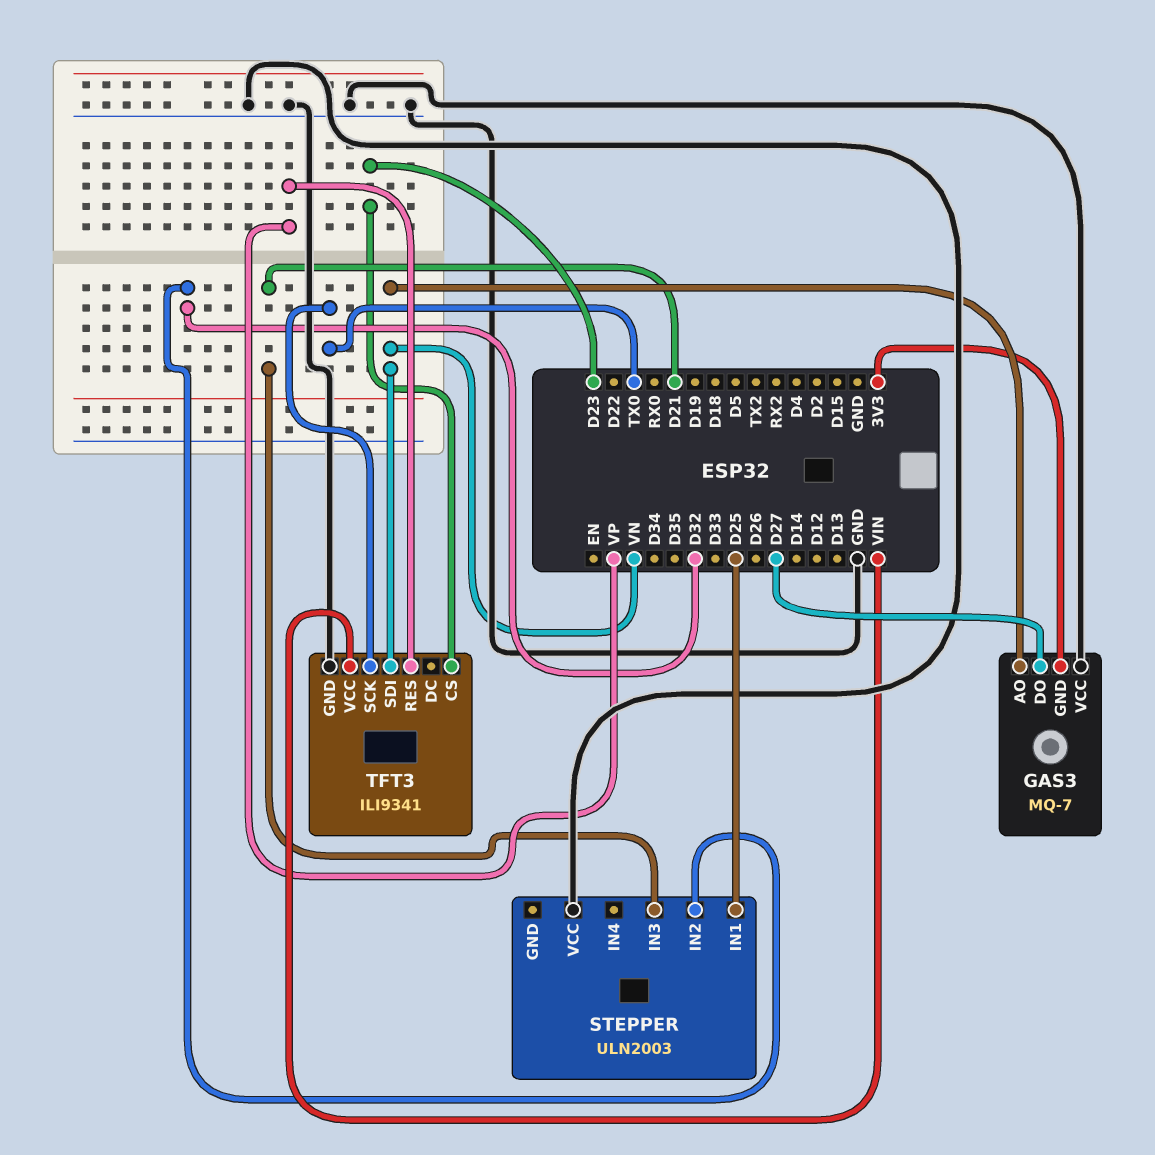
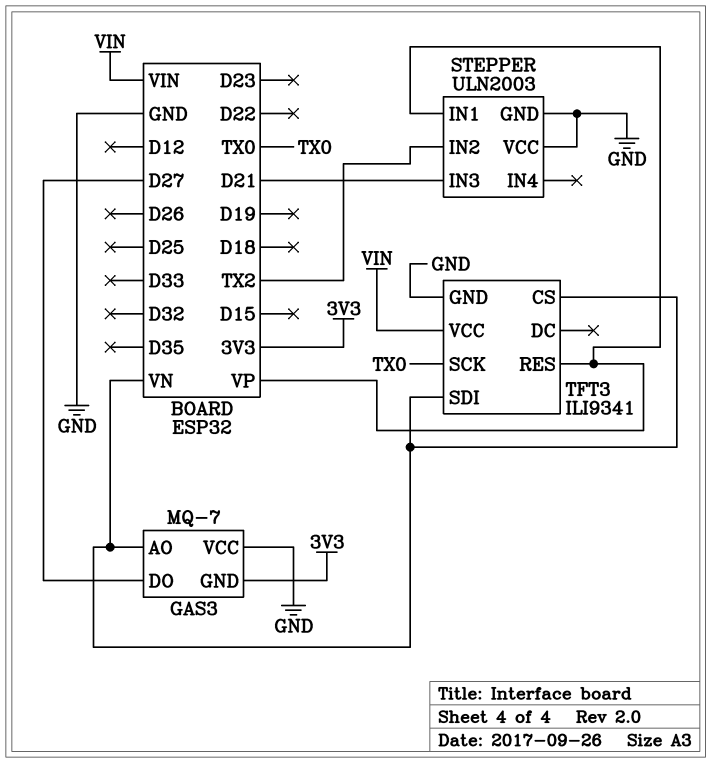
STEPPER pin GND: none -> GND
STEPPER pin IN1: D25 -> VP
STEPPER pin IN2: D32 -> TX2
TFT3 pin CS: D23 -> VN

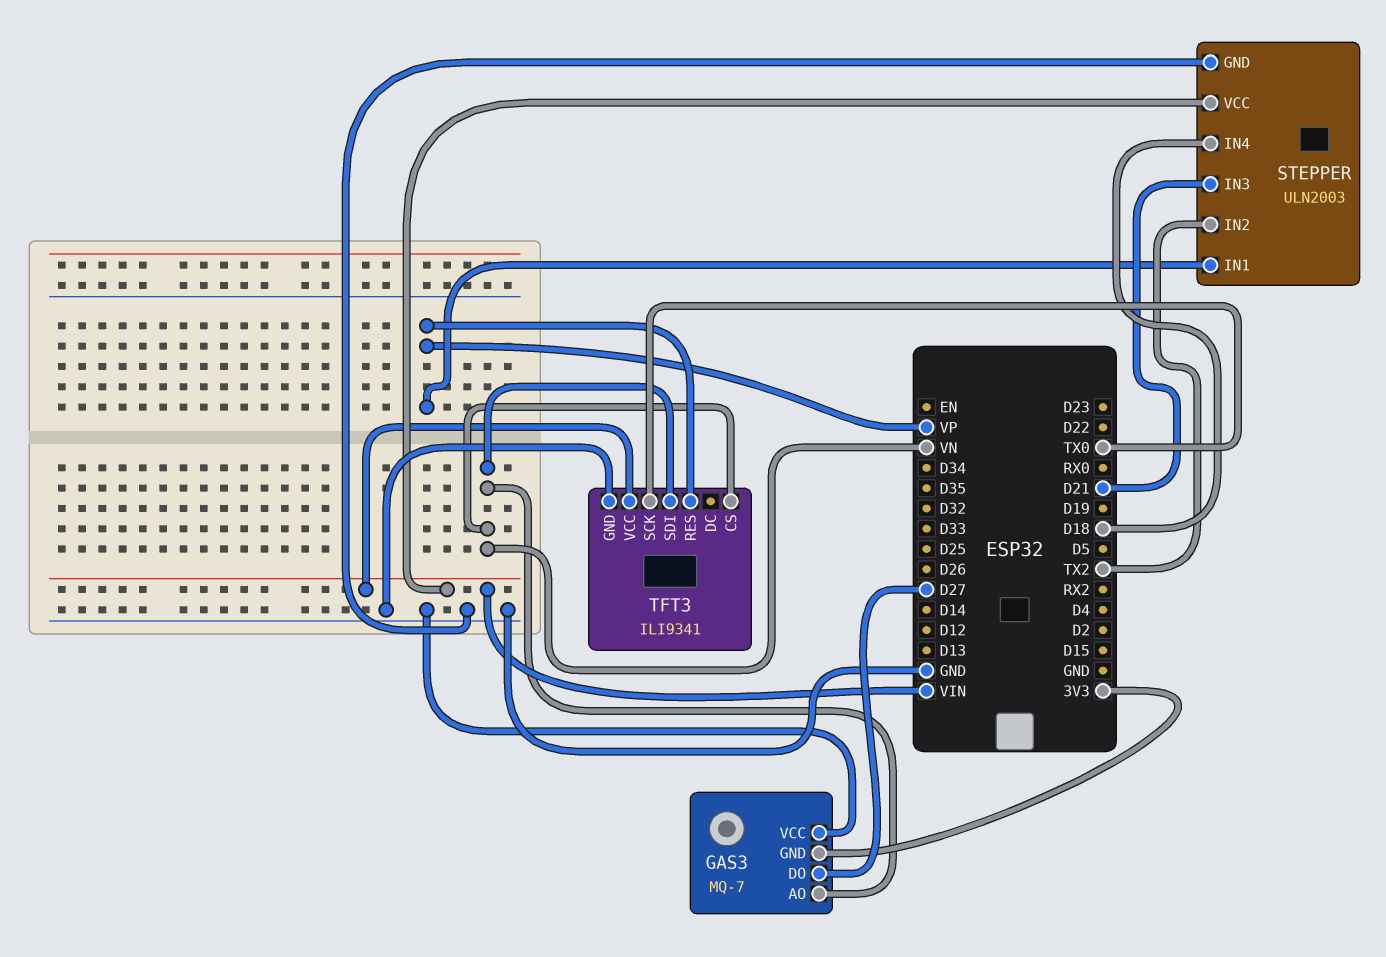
STEPPER pin IN4: none -> D18
STEPPER pin VCC: GND -> VIN

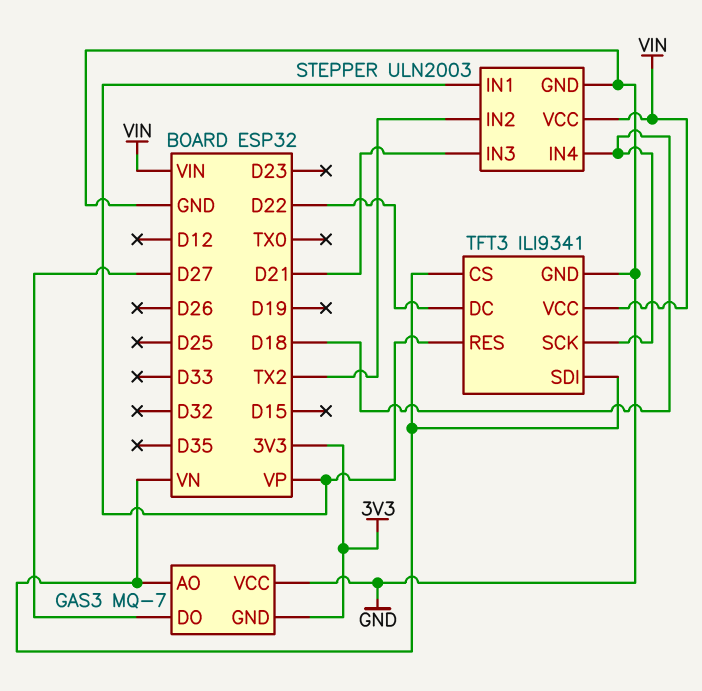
TFT3 pin DC: none -> D22
TFT3 pin SCK: TX0 -> D18

